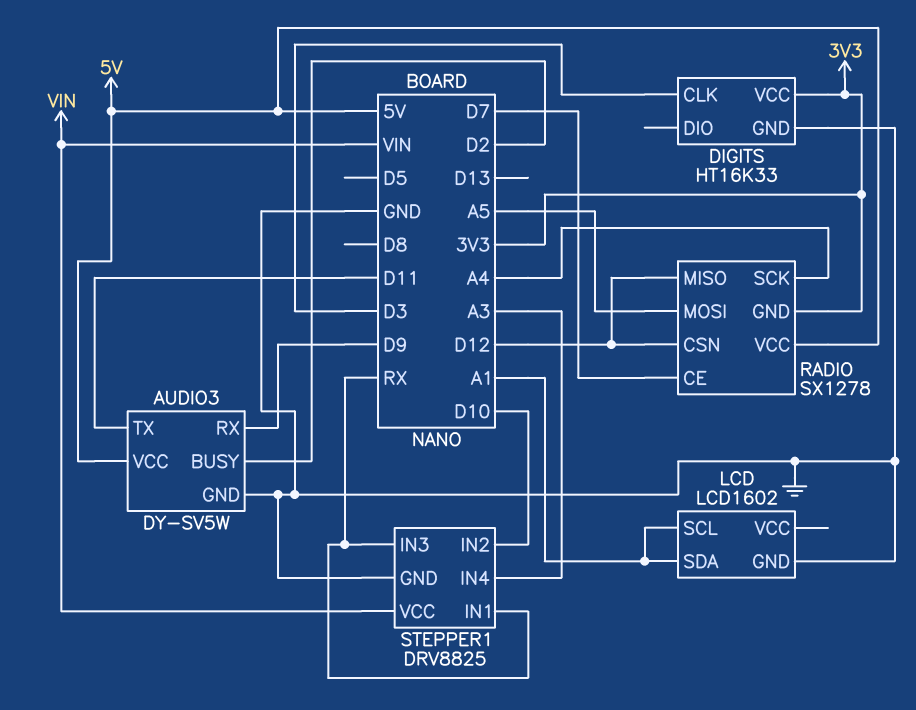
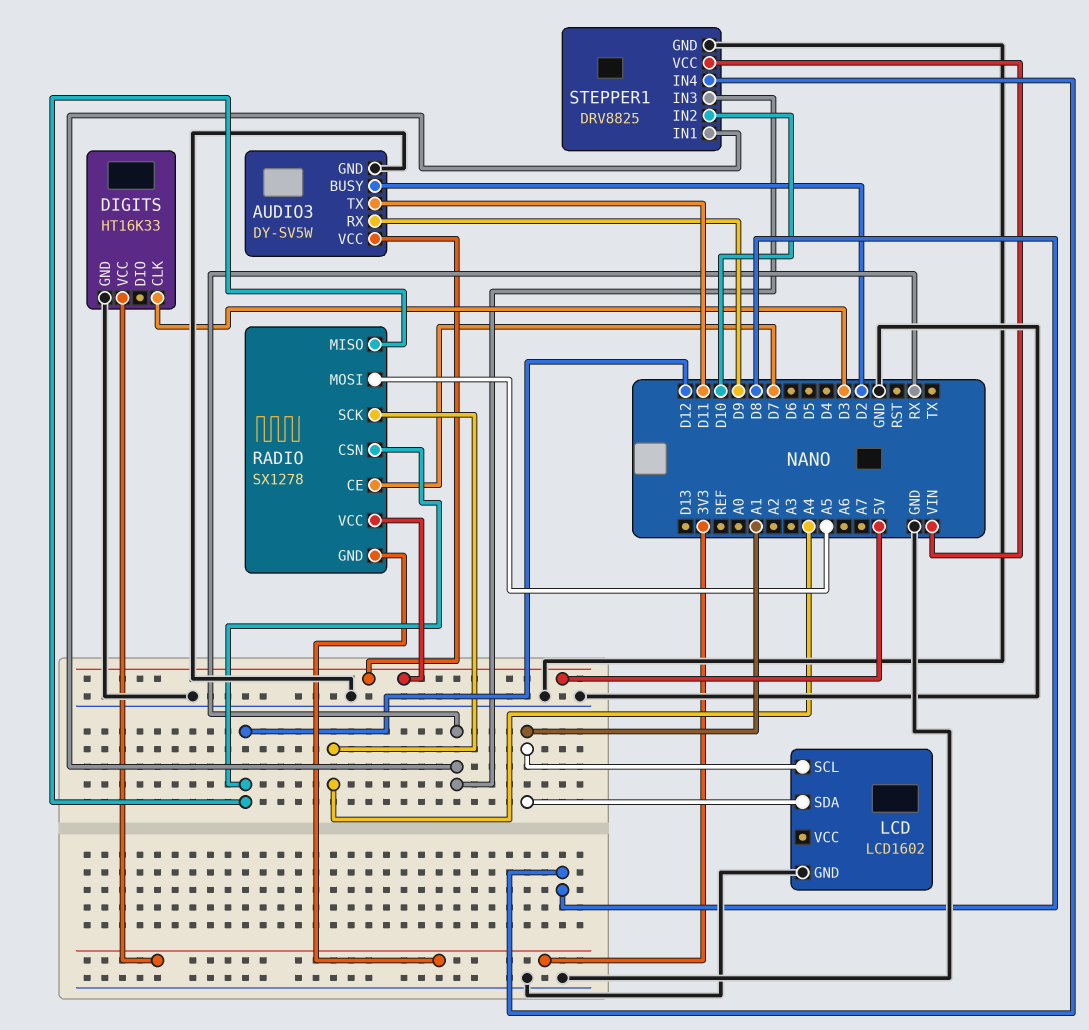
STEPPER1 pin IN4: A3 -> D8

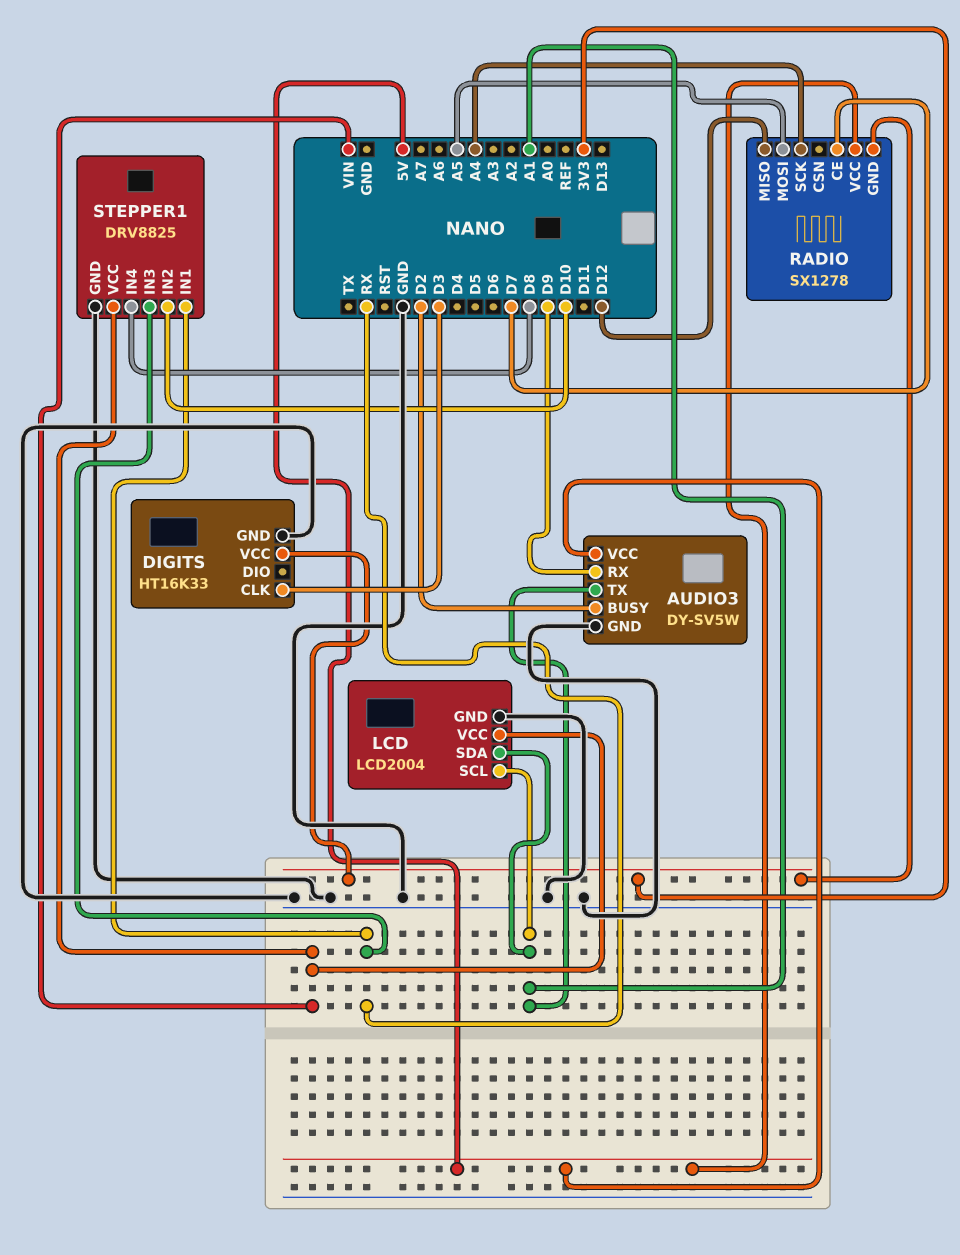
AUDIO3 pin TX: D11 -> A1
LCD: LCD1602 -> LCD2004
LCD pin VCC: none -> VIN
RADIO pin CSN: D12 -> none

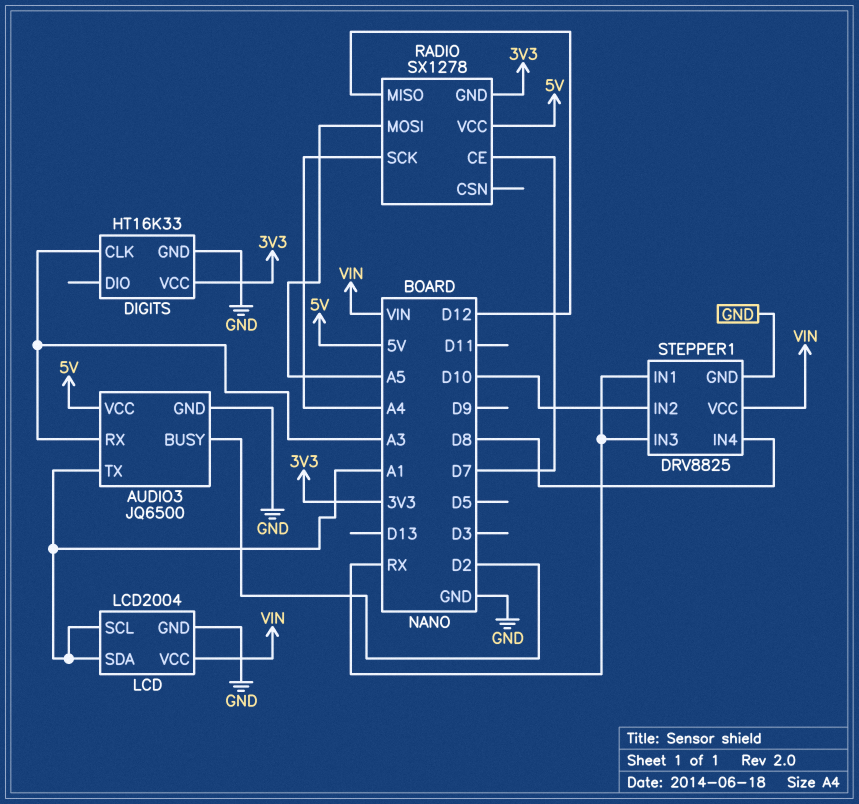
AUDIO3: DY-SV5W -> JQ6500
AUDIO3 pin RX: D9 -> A3
DIGITS pin CLK: D3 -> A3

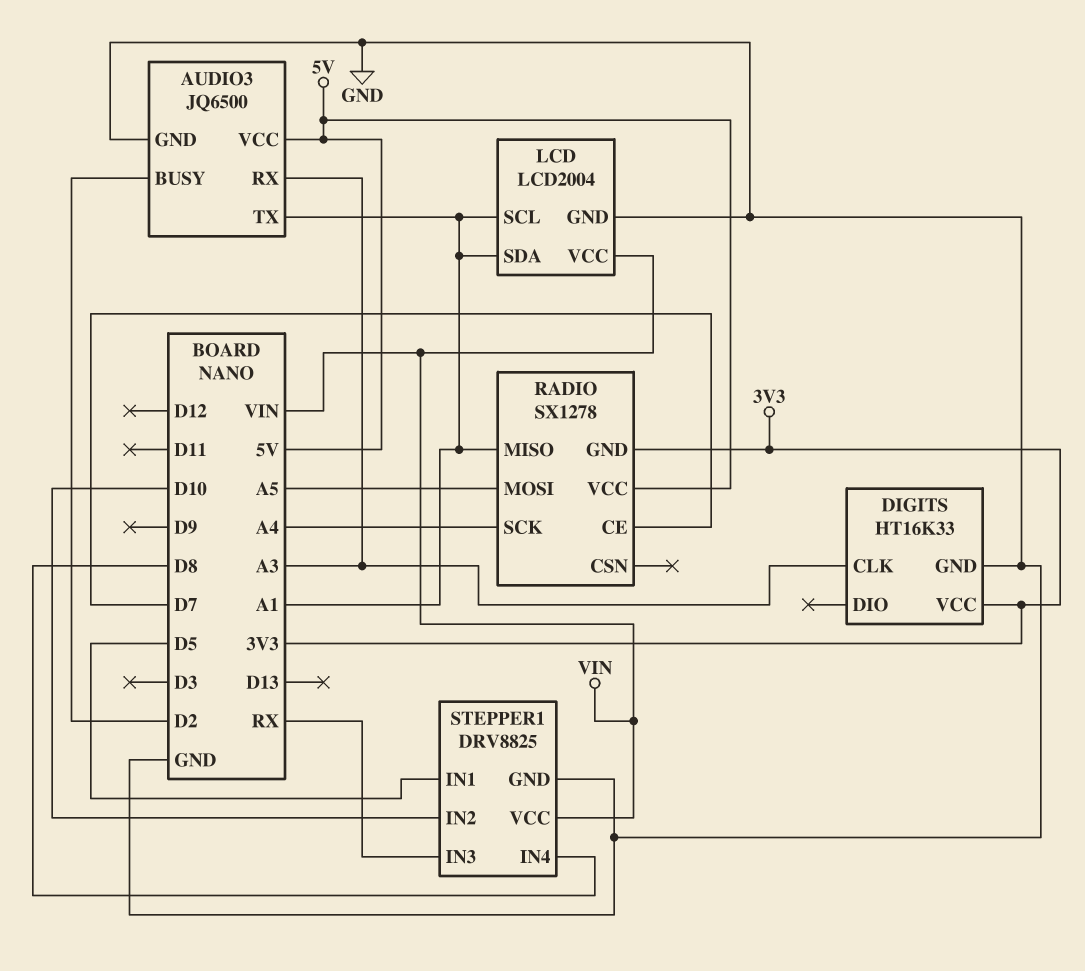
RADIO pin MISO: D12 -> A1
STEPPER1 pin IN1: RX -> D5

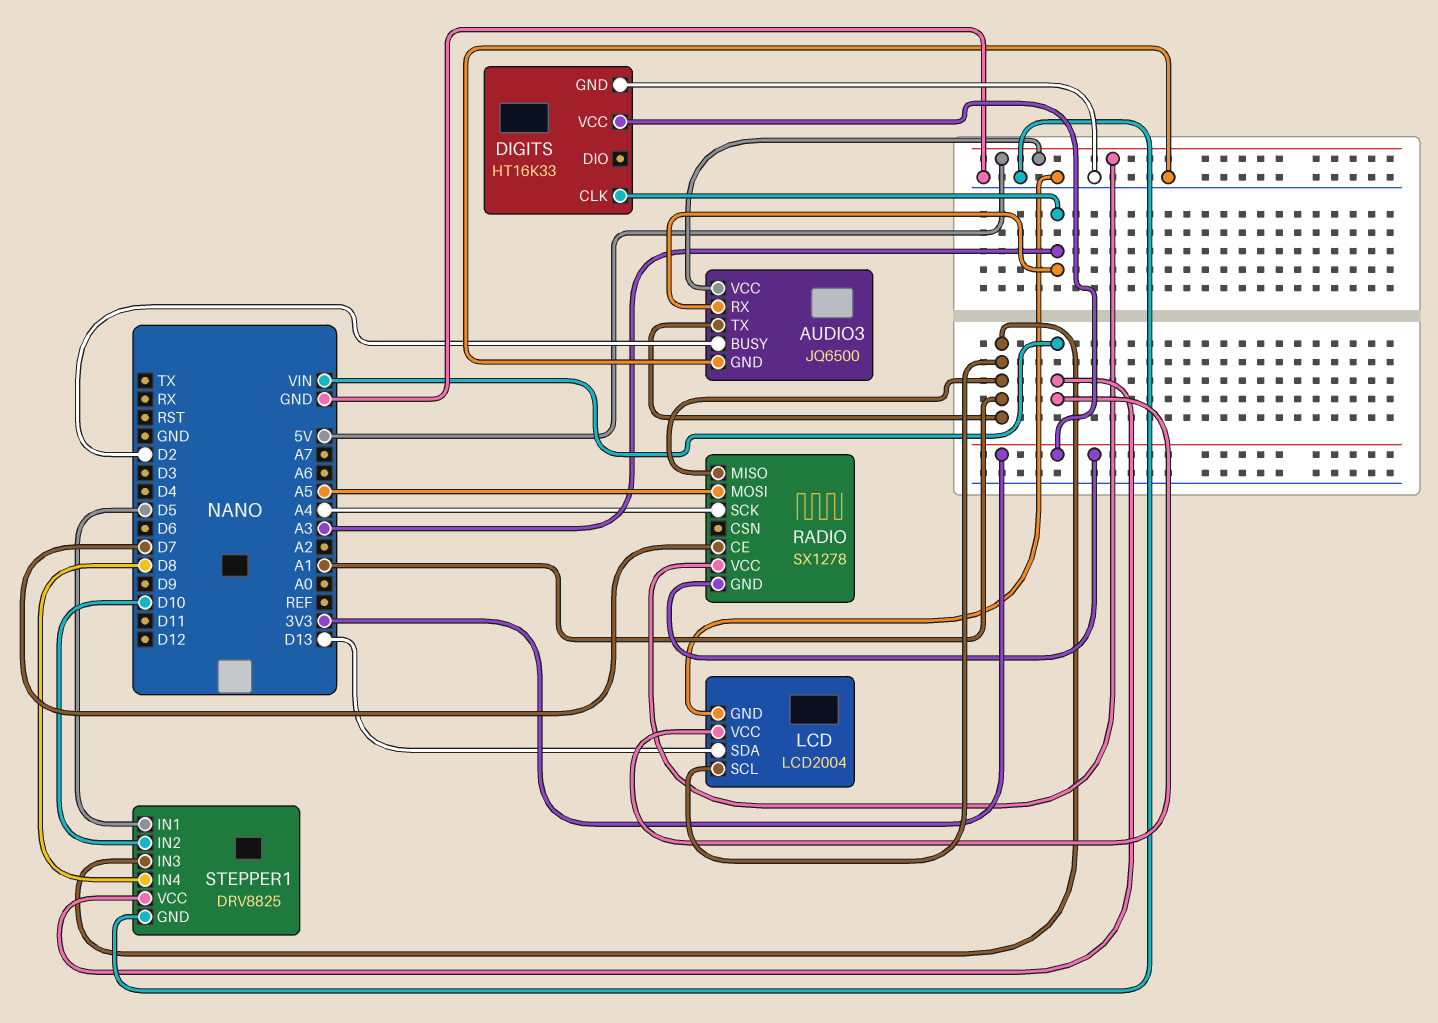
LCD pin SDA: A1 -> D13
STEPPER1 pin IN3: RX -> A1

